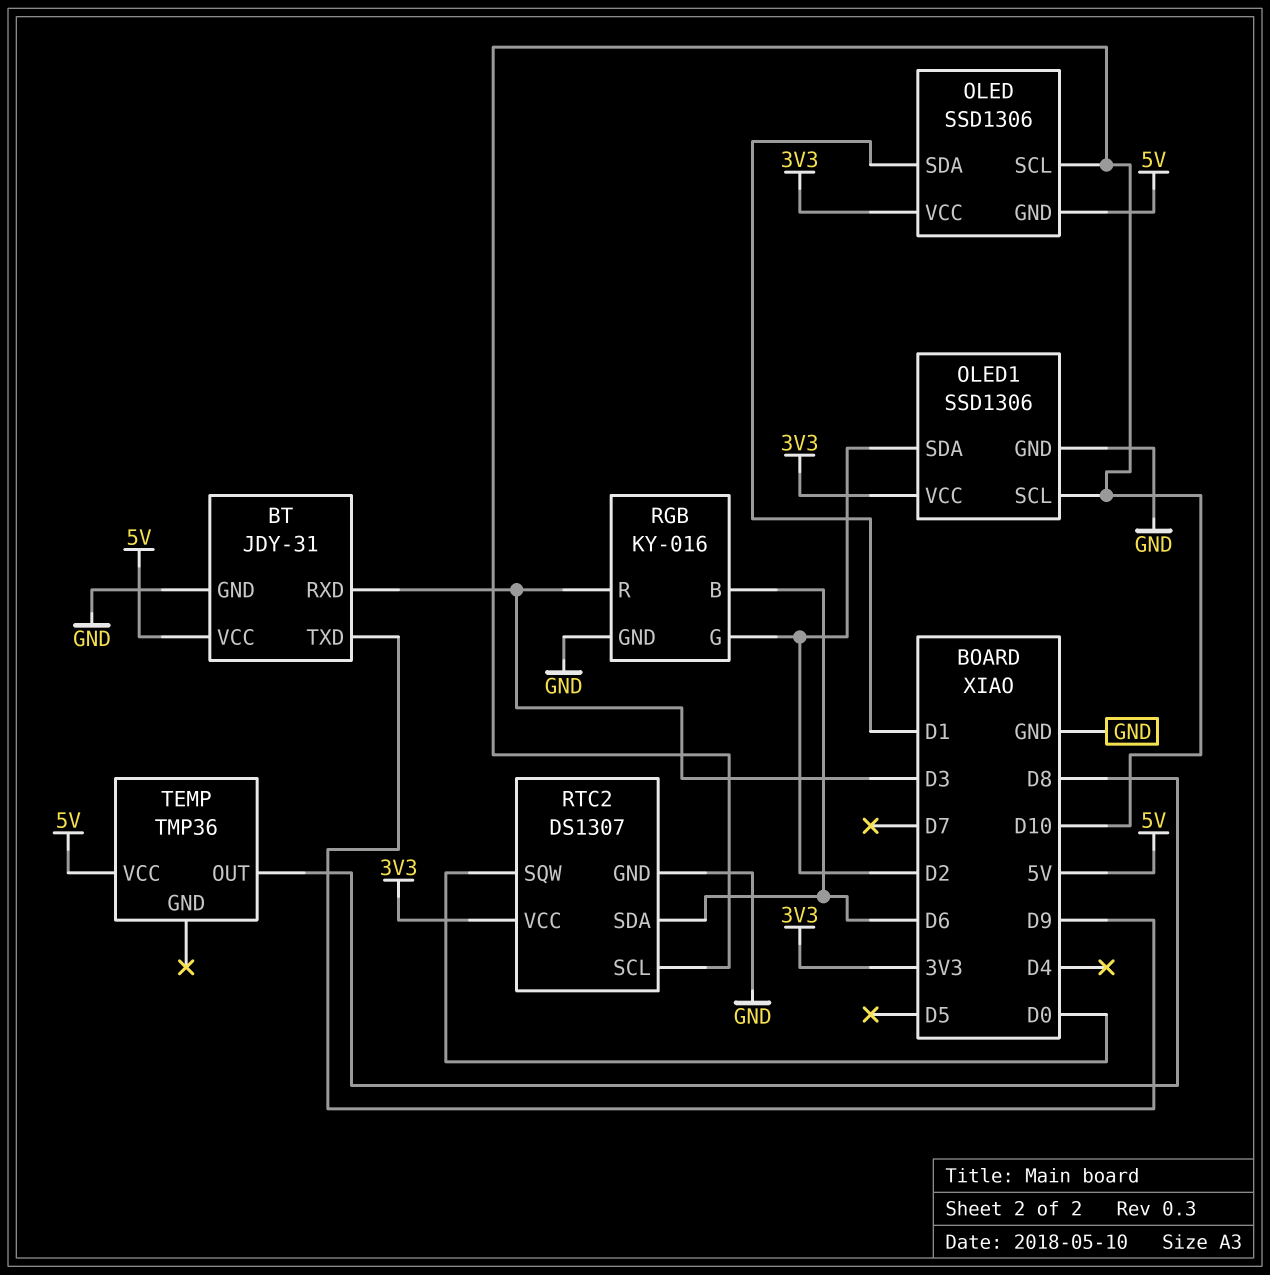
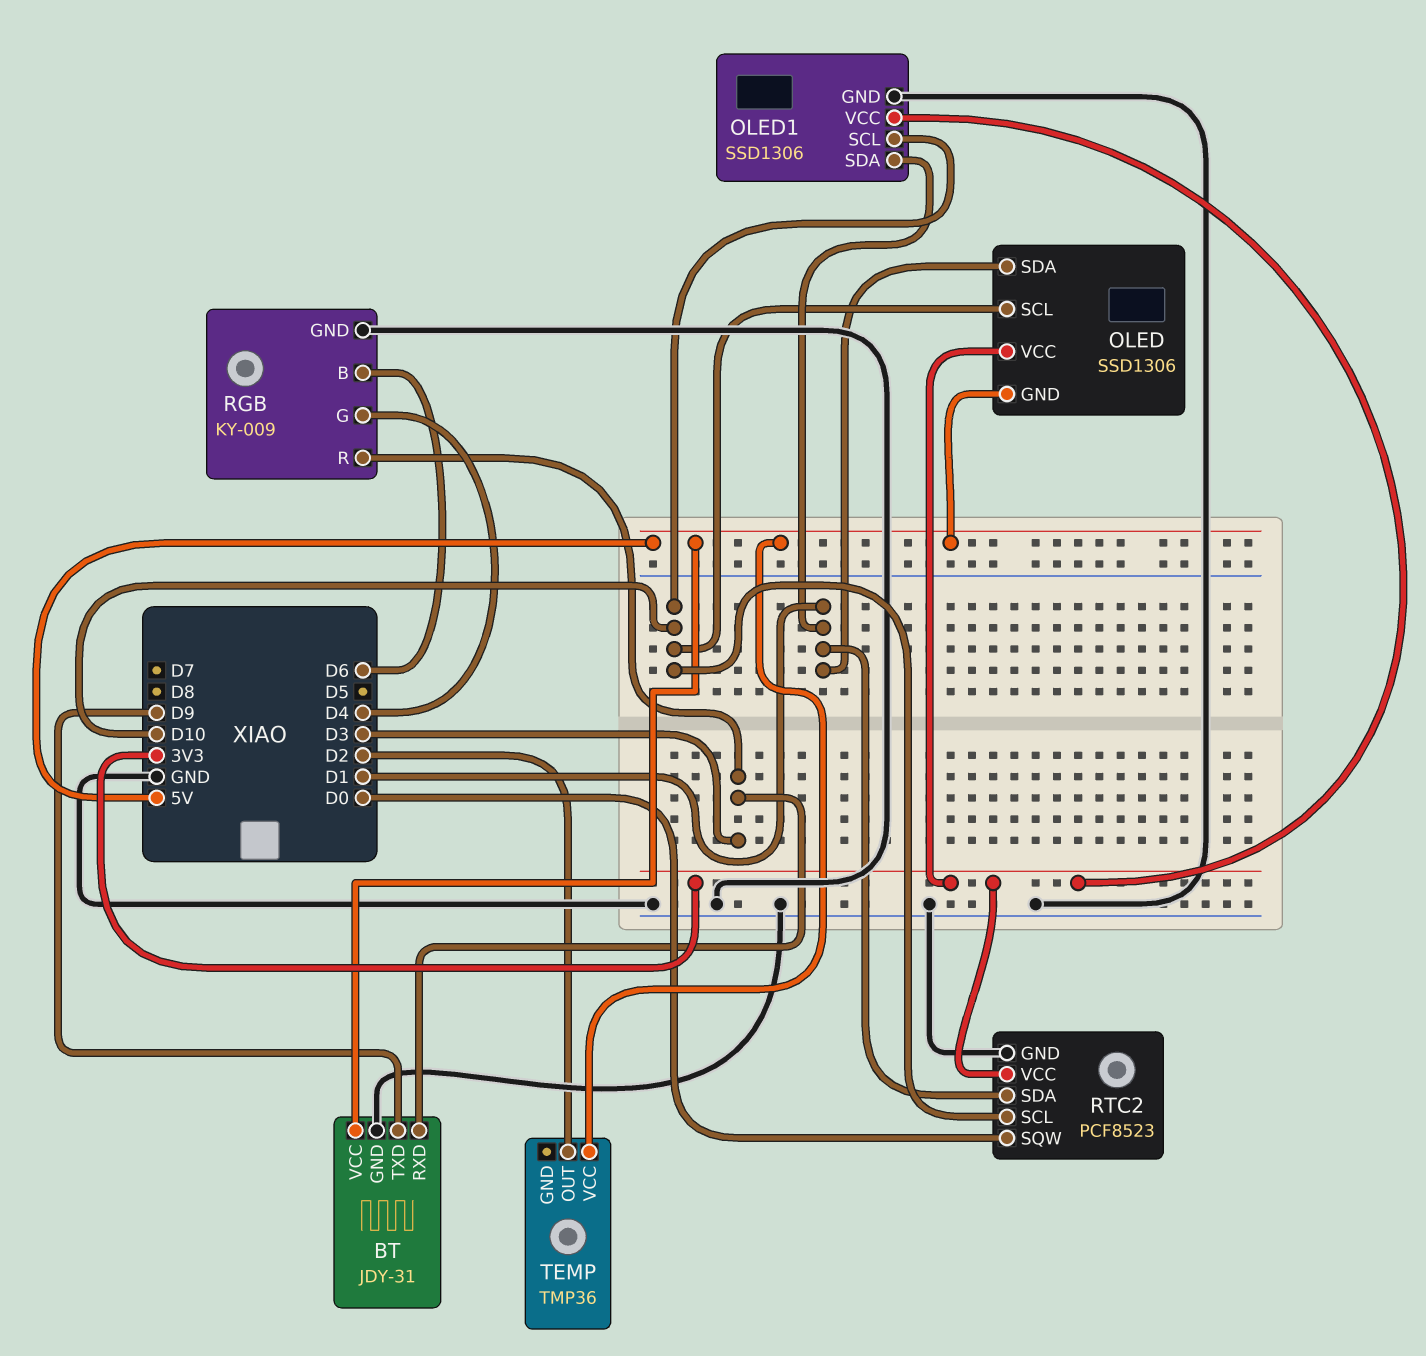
OLED1 pin SDA: D2 -> D1
RGB: KY-016 -> KY-009
RGB pin G: D2 -> D4
RTC2: DS1307 -> PCF8523
RTC2 pin SDA: D6 -> D1
TEMP pin OUT: D8 -> D2

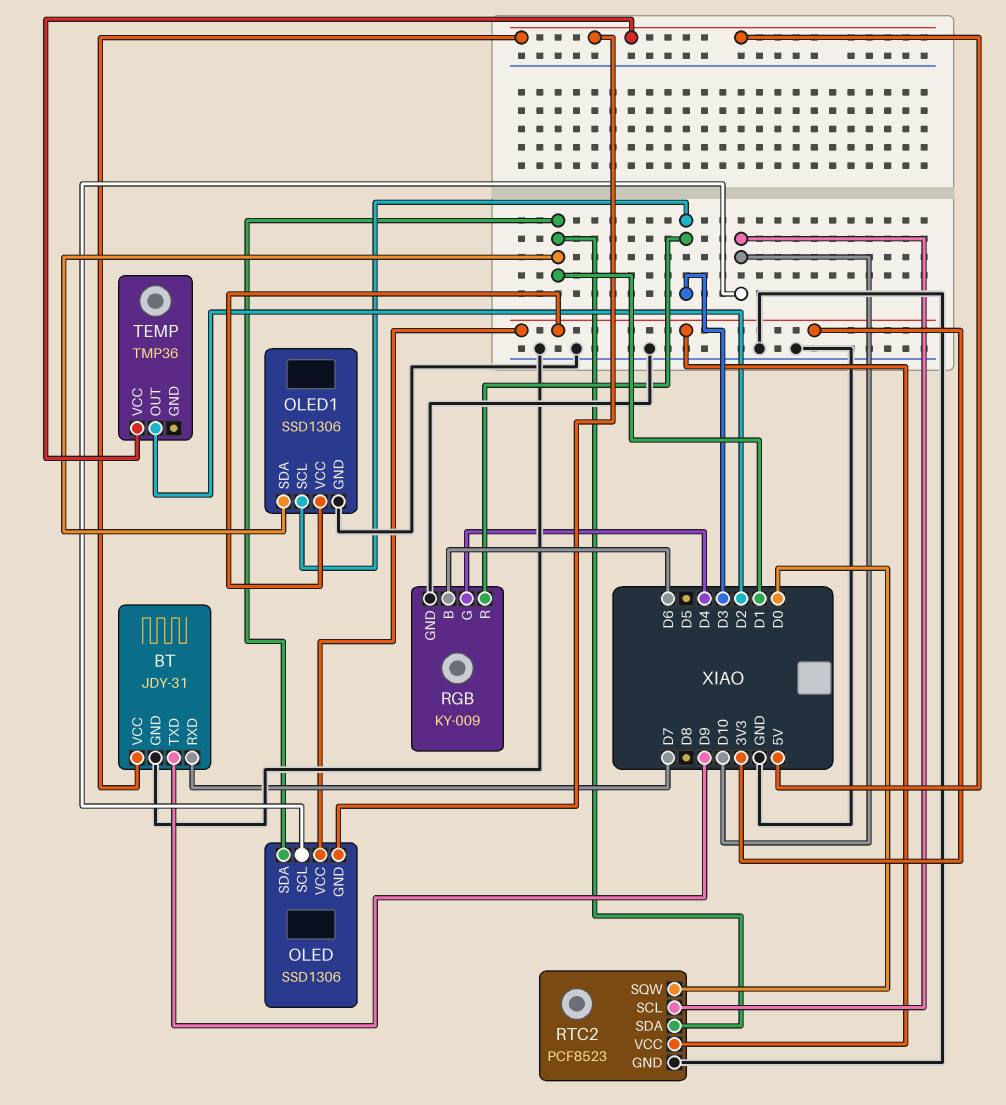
BT pin RXD: D3 -> D7
OLED1 pin SCL: D10 -> D3

